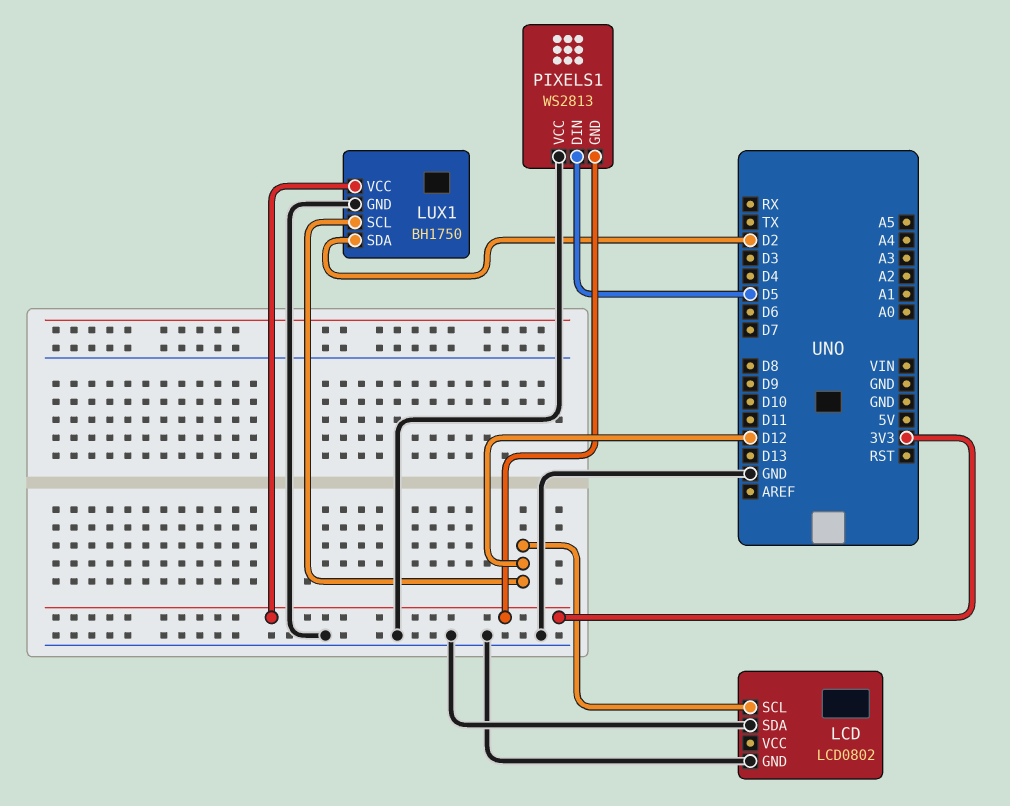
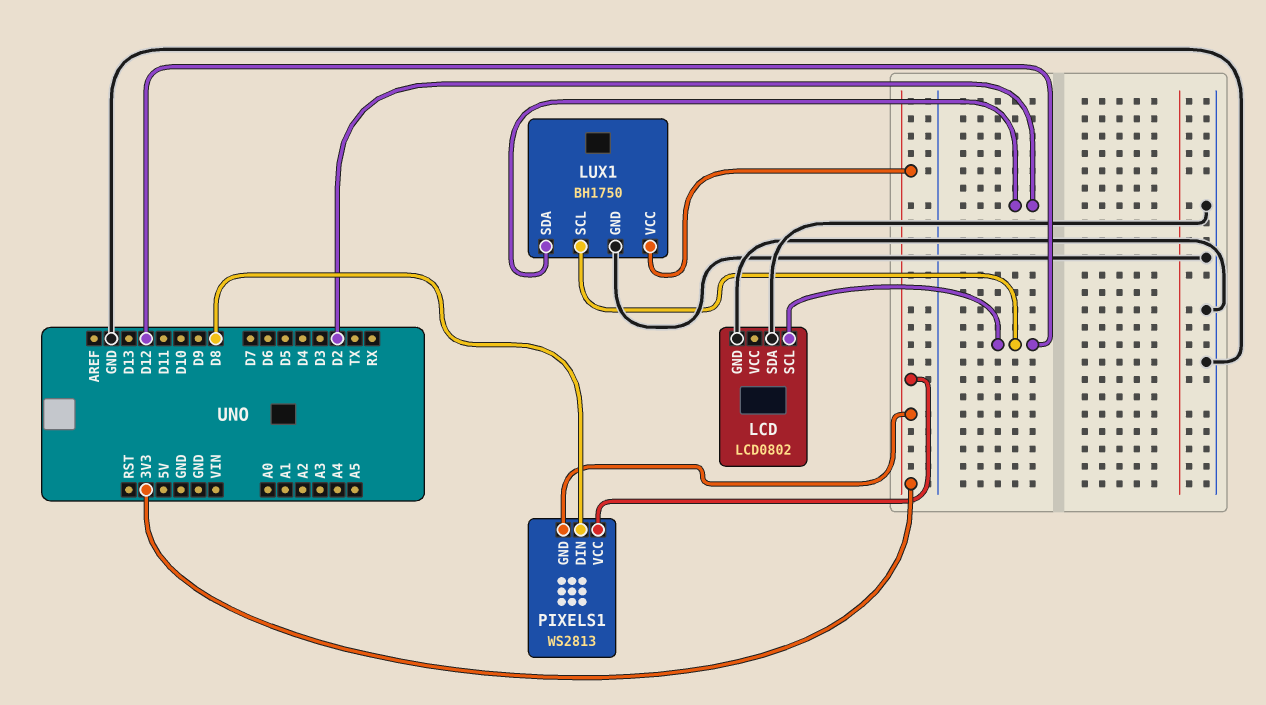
PIXELS1 pin DIN: D5 -> D8
PIXELS1 pin VCC: GND -> 3V3

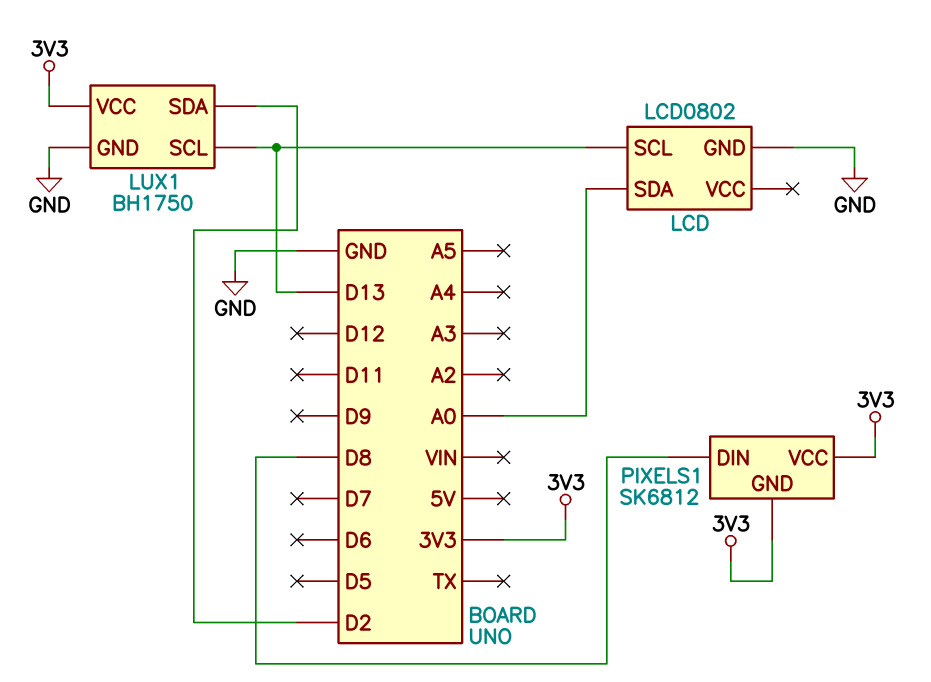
LCD pin SCL: D12 -> D13
LCD pin SDA: GND -> A0
LUX1 pin SCL: D12 -> D13
PIXELS1: WS2813 -> SK6812

